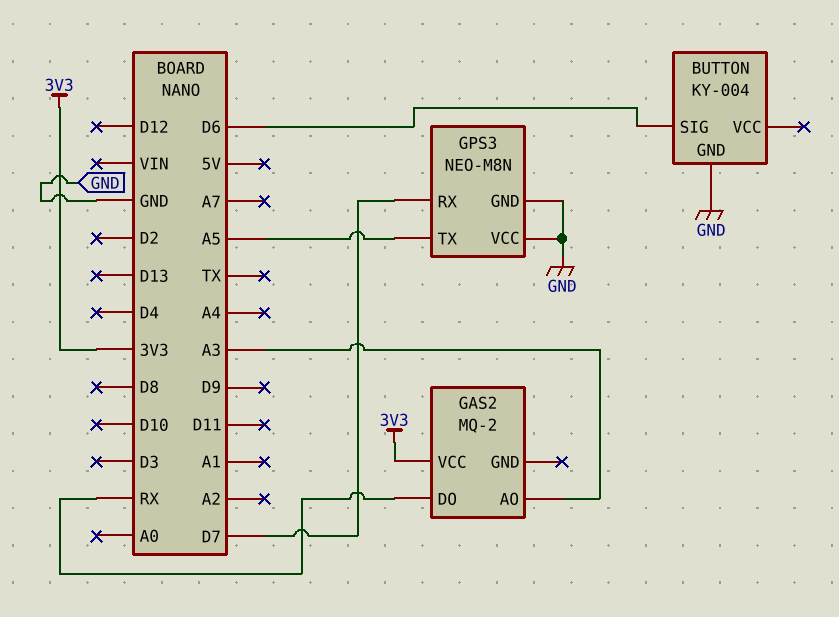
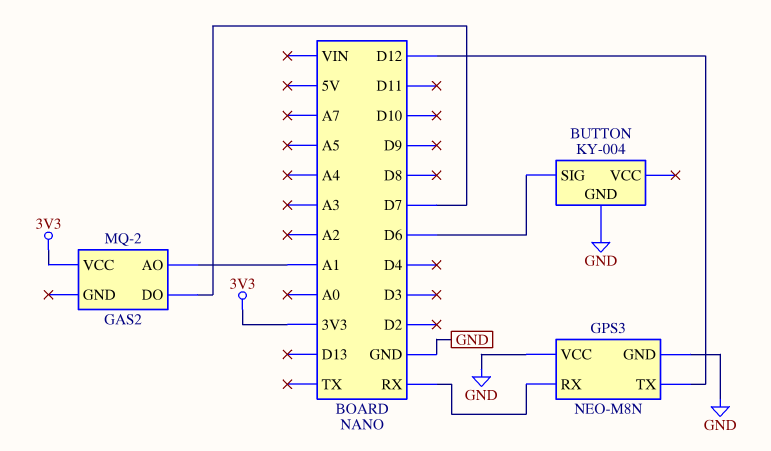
GAS2 pin AO: A3 -> A1
GAS2 pin DO: RX -> D7
GPS3 pin RX: D7 -> RX
GPS3 pin TX: A5 -> D12

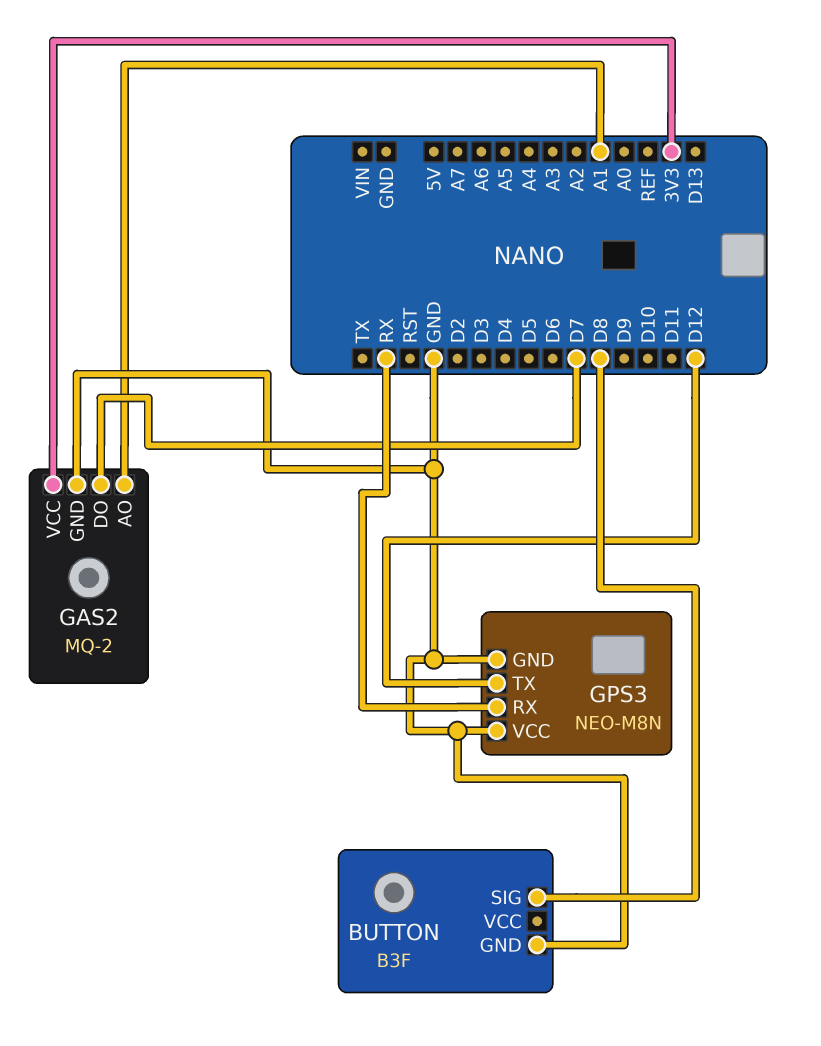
BUTTON: KY-004 -> B3F
BUTTON pin SIG: D6 -> D8
GAS2 pin GND: none -> GND

